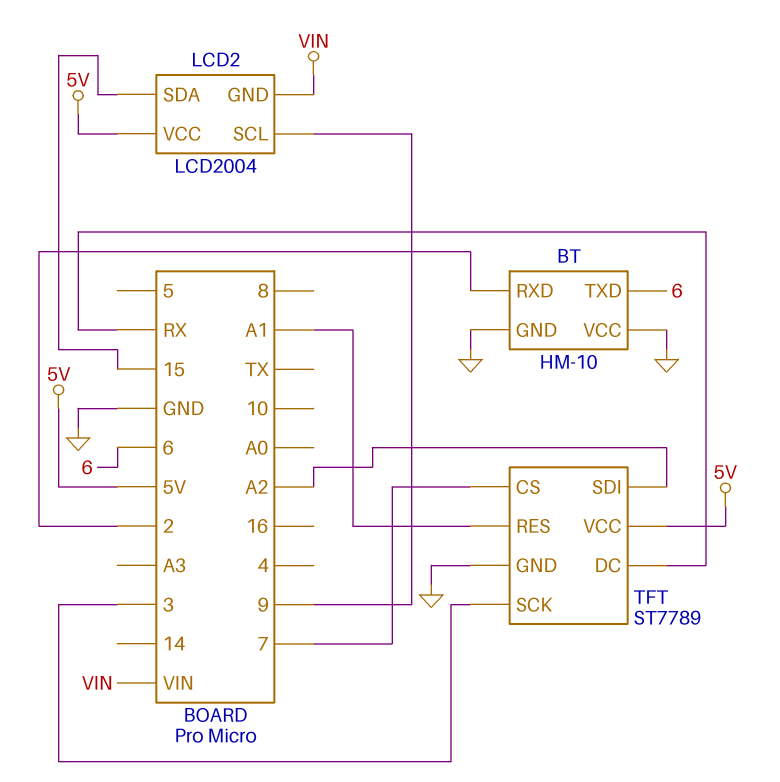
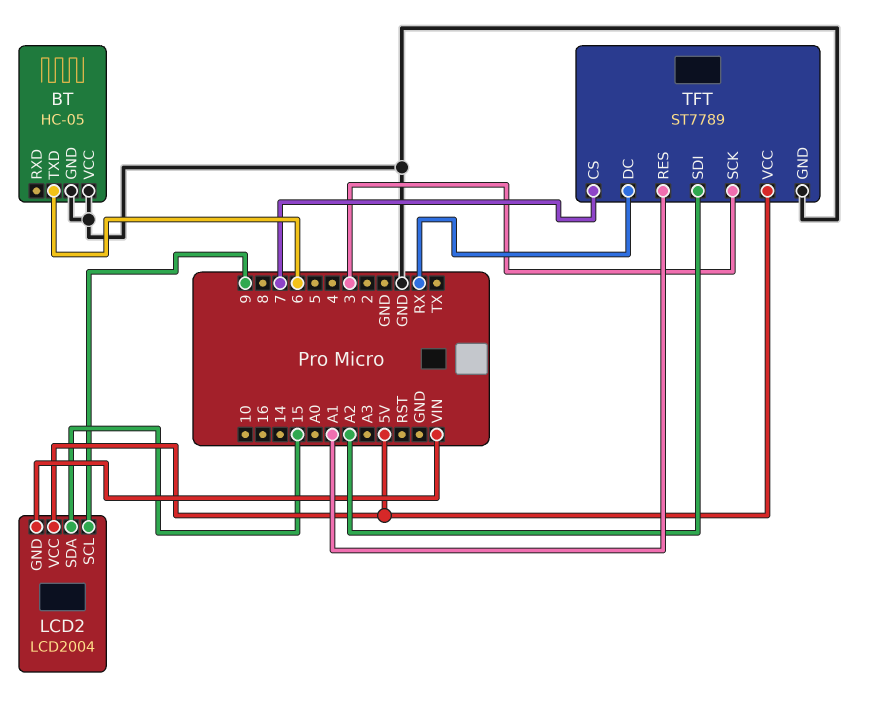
BT: HM-10 -> HC-05
BT pin RXD: 2 -> none

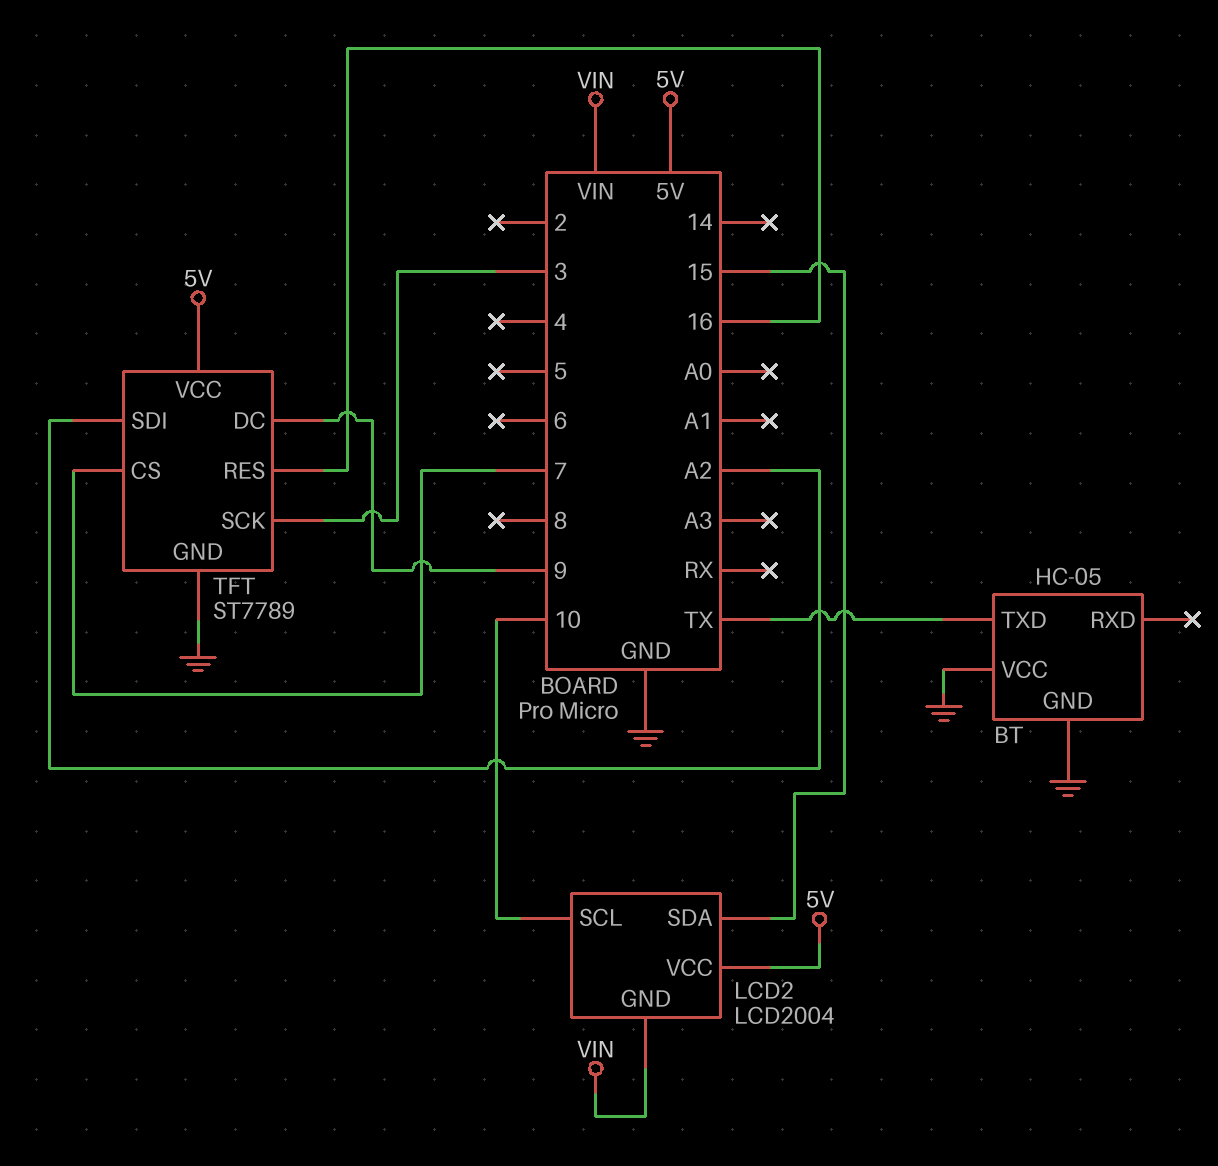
BT pin TXD: 6 -> TX
LCD2 pin SCL: 9 -> 10
TFT pin DC: RX -> 9
TFT pin RES: A1 -> 16

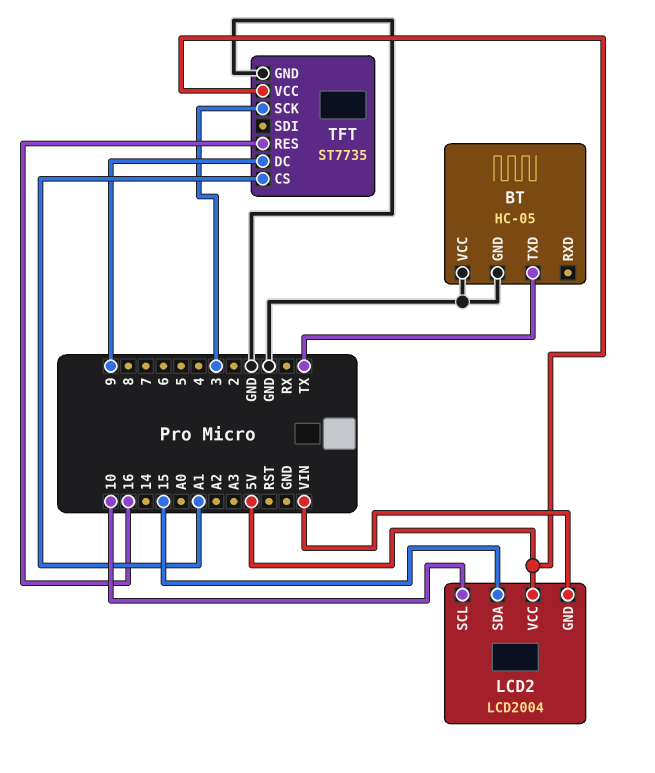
TFT: ST7789 -> ST7735
TFT pin CS: 7 -> A1
TFT pin SDI: A2 -> none

